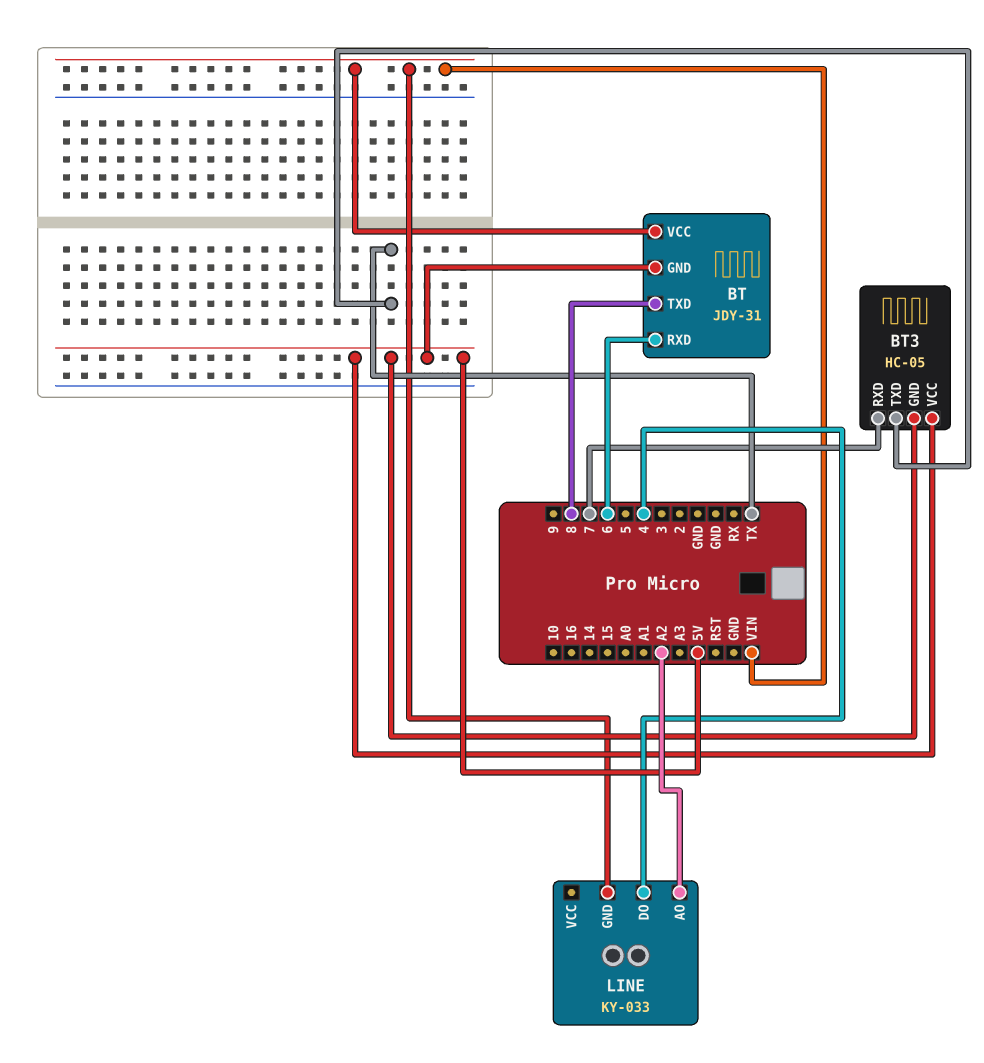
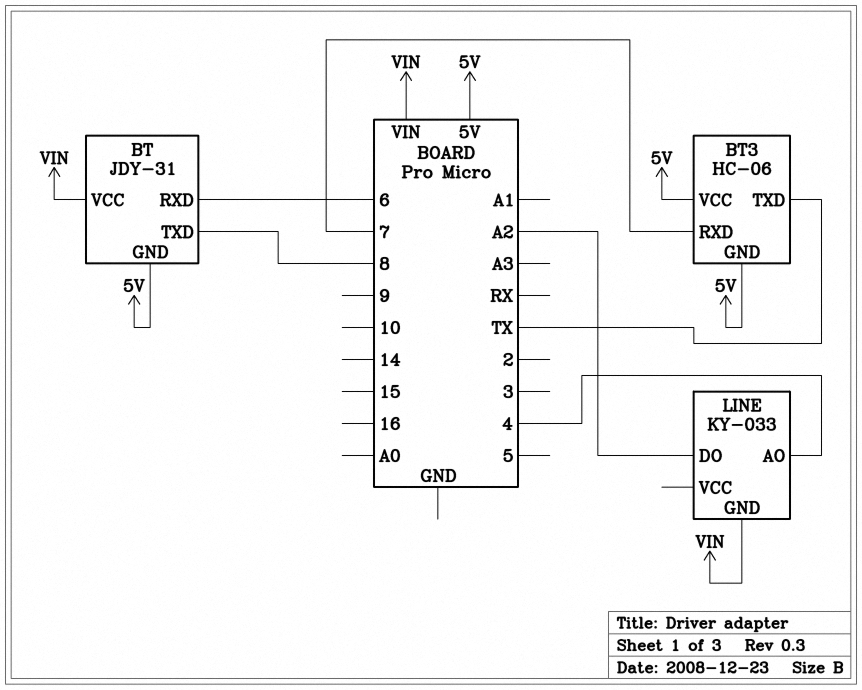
BT3: HC-05 -> HC-06
LINE pin AO: A2 -> 4
LINE pin DO: 4 -> A2

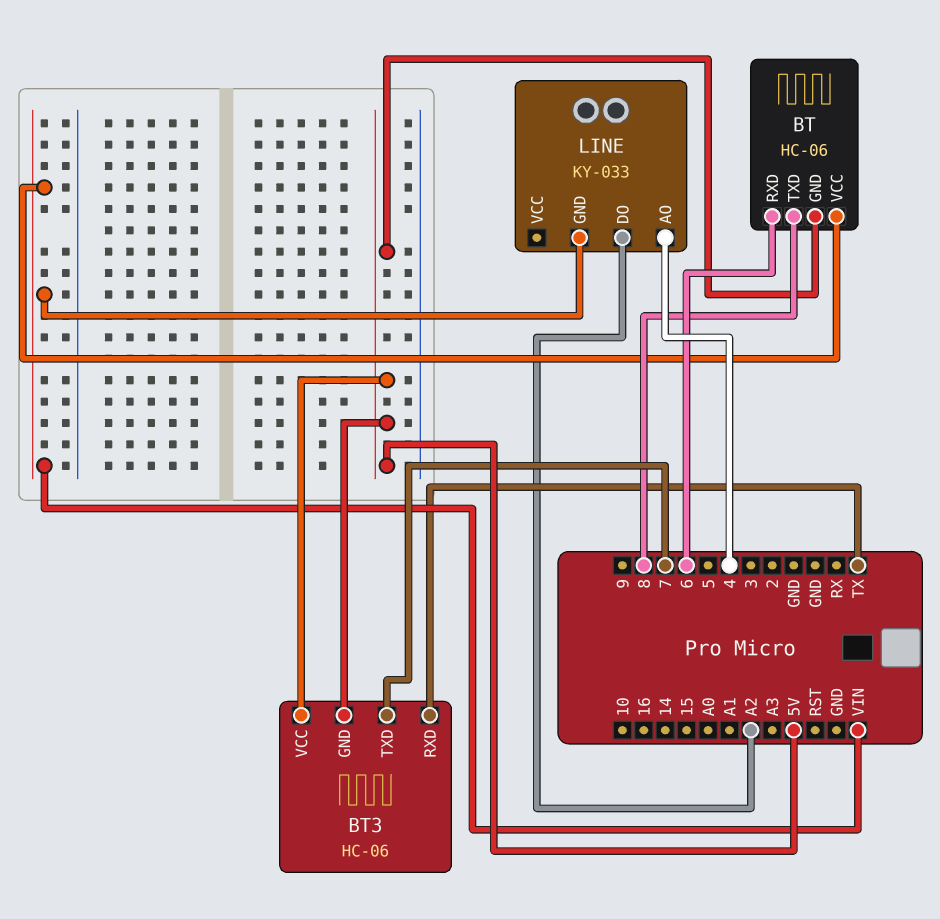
BT: JDY-31 -> HC-06
BT3 pin RXD: 7 -> TX
BT3 pin TXD: TX -> 7

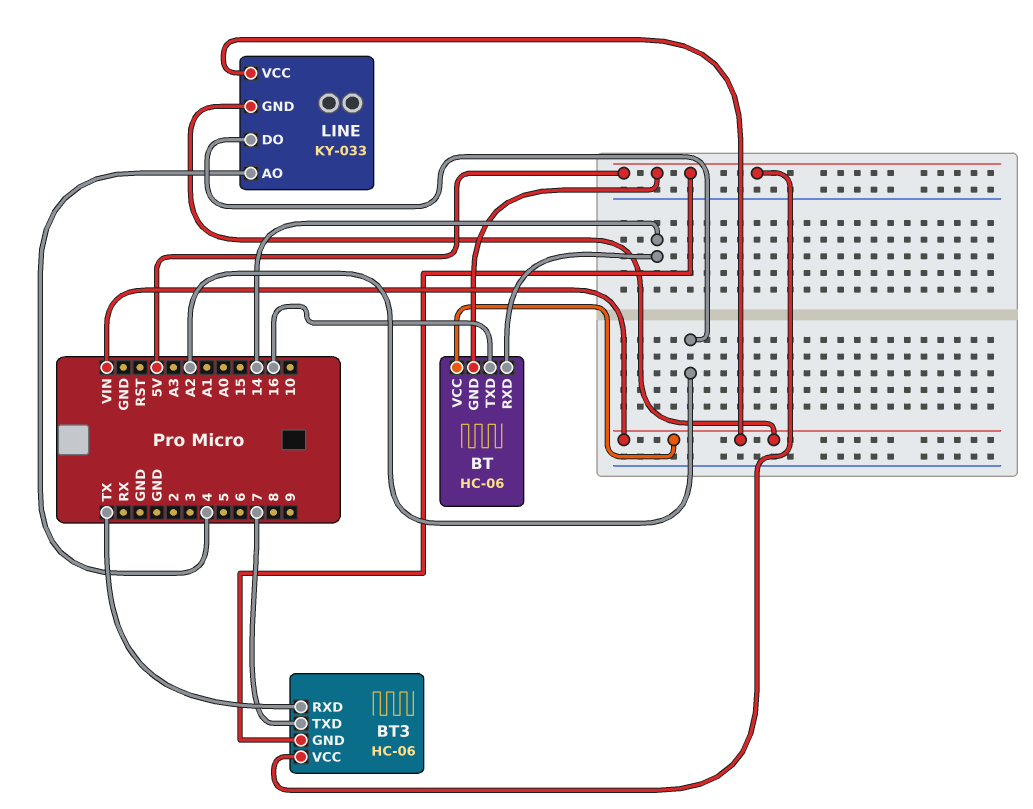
BT pin RXD: 6 -> 14
BT pin TXD: 8 -> 16
LINE pin VCC: none -> VIN

